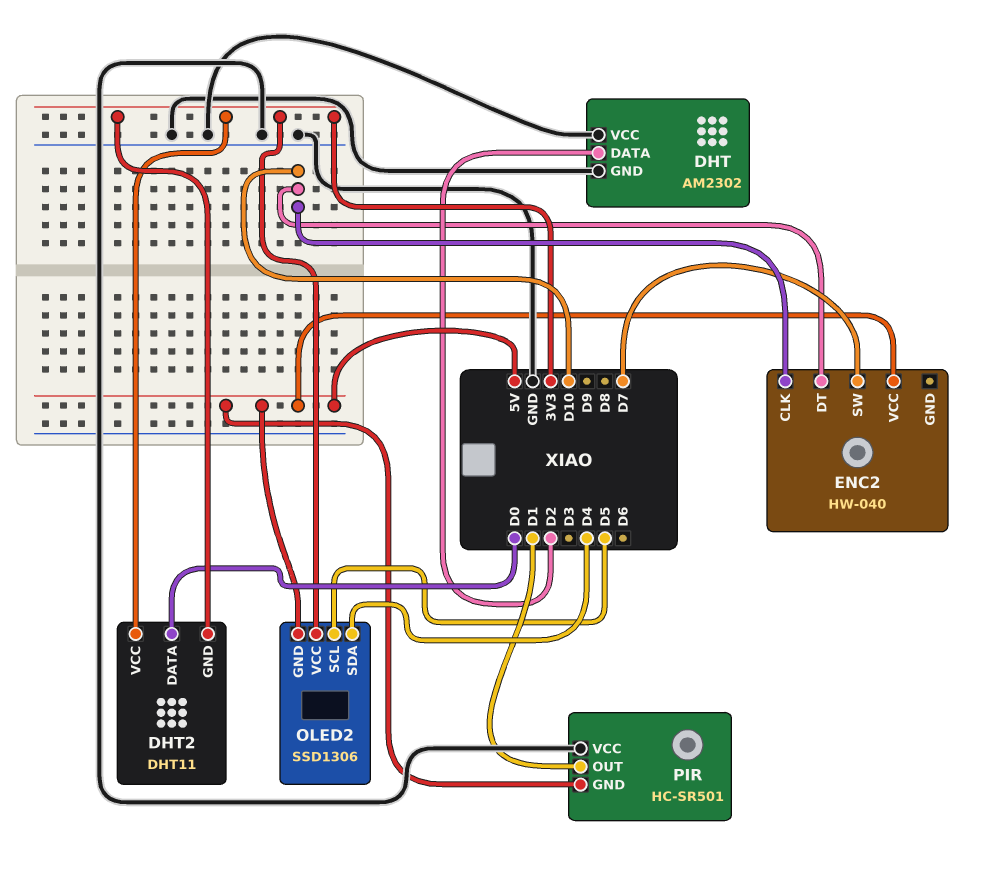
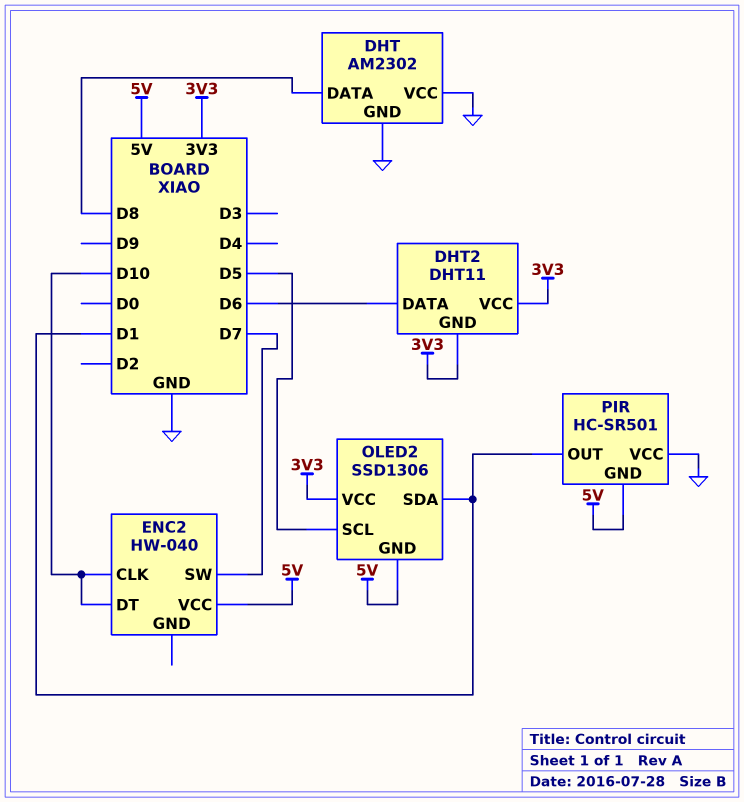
DHT pin DATA: D2 -> D8
DHT2 pin DATA: D0 -> D6
OLED2 pin SDA: D4 -> D1

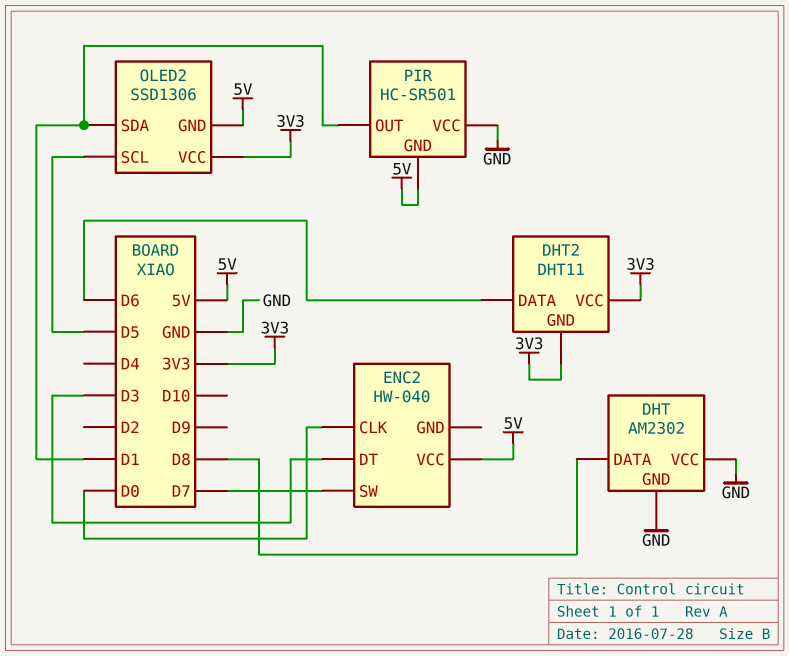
ENC2 pin CLK: D10 -> D0
ENC2 pin DT: D10 -> D3

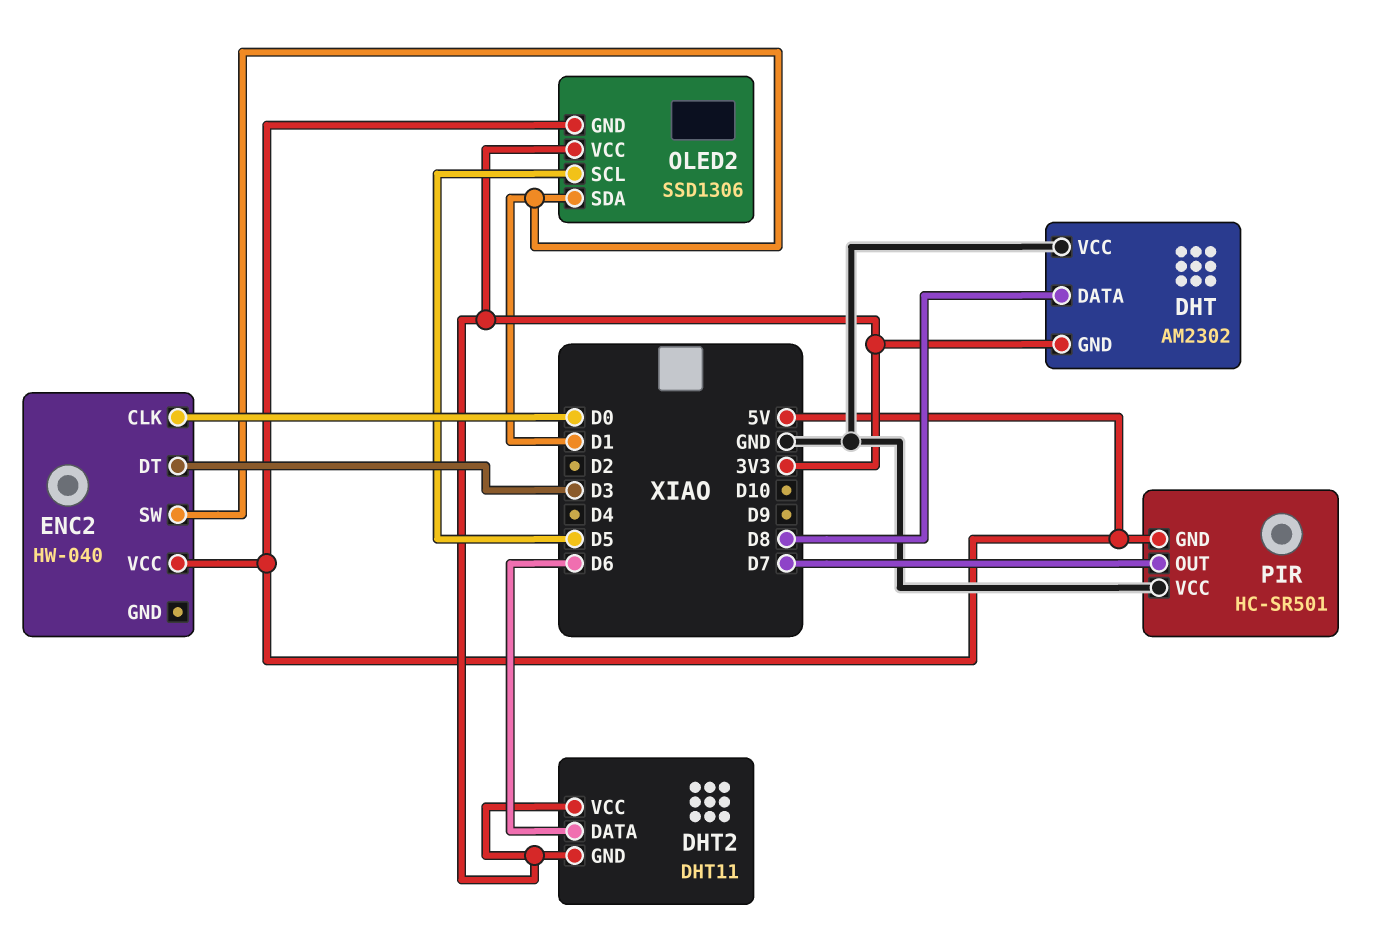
DHT pin GND: GND -> 3V3
ENC2 pin SW: D7 -> D1
PIR pin OUT: D1 -> D7

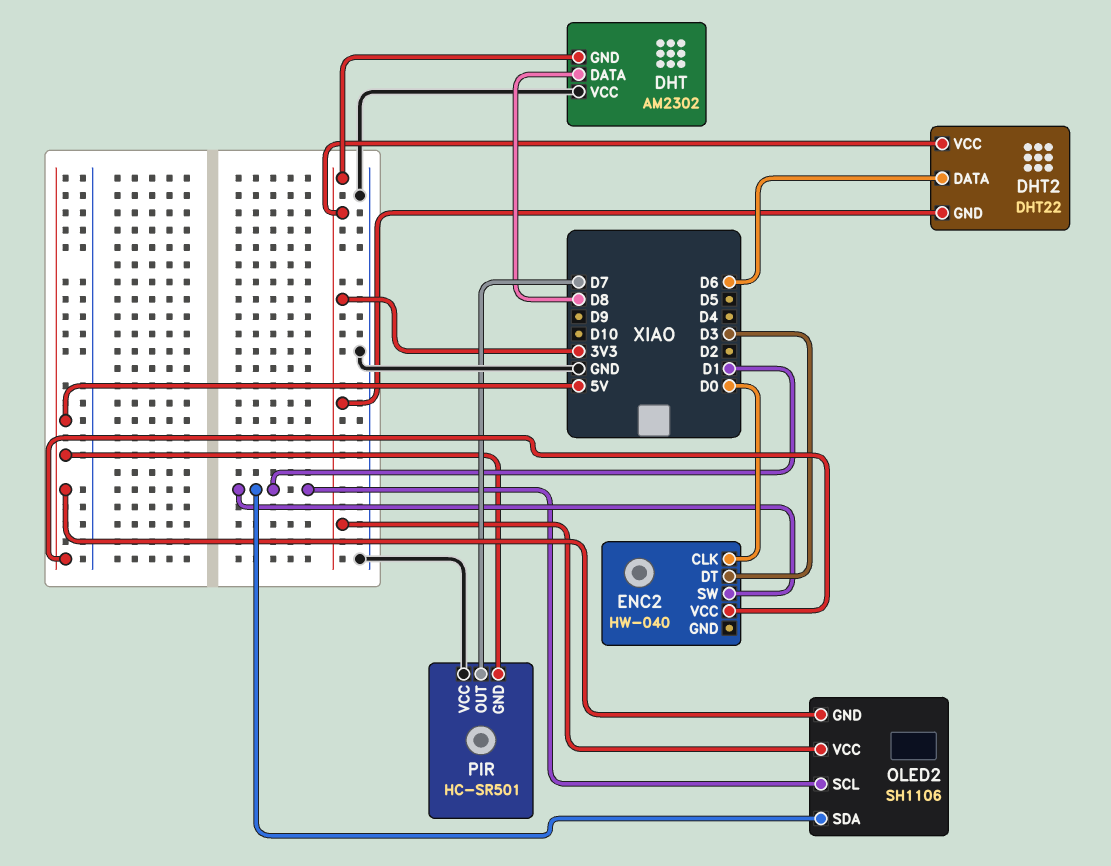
DHT2: DHT11 -> DHT22
OLED2: SSD1306 -> SH1106
OLED2 pin SCL: D5 -> D1

